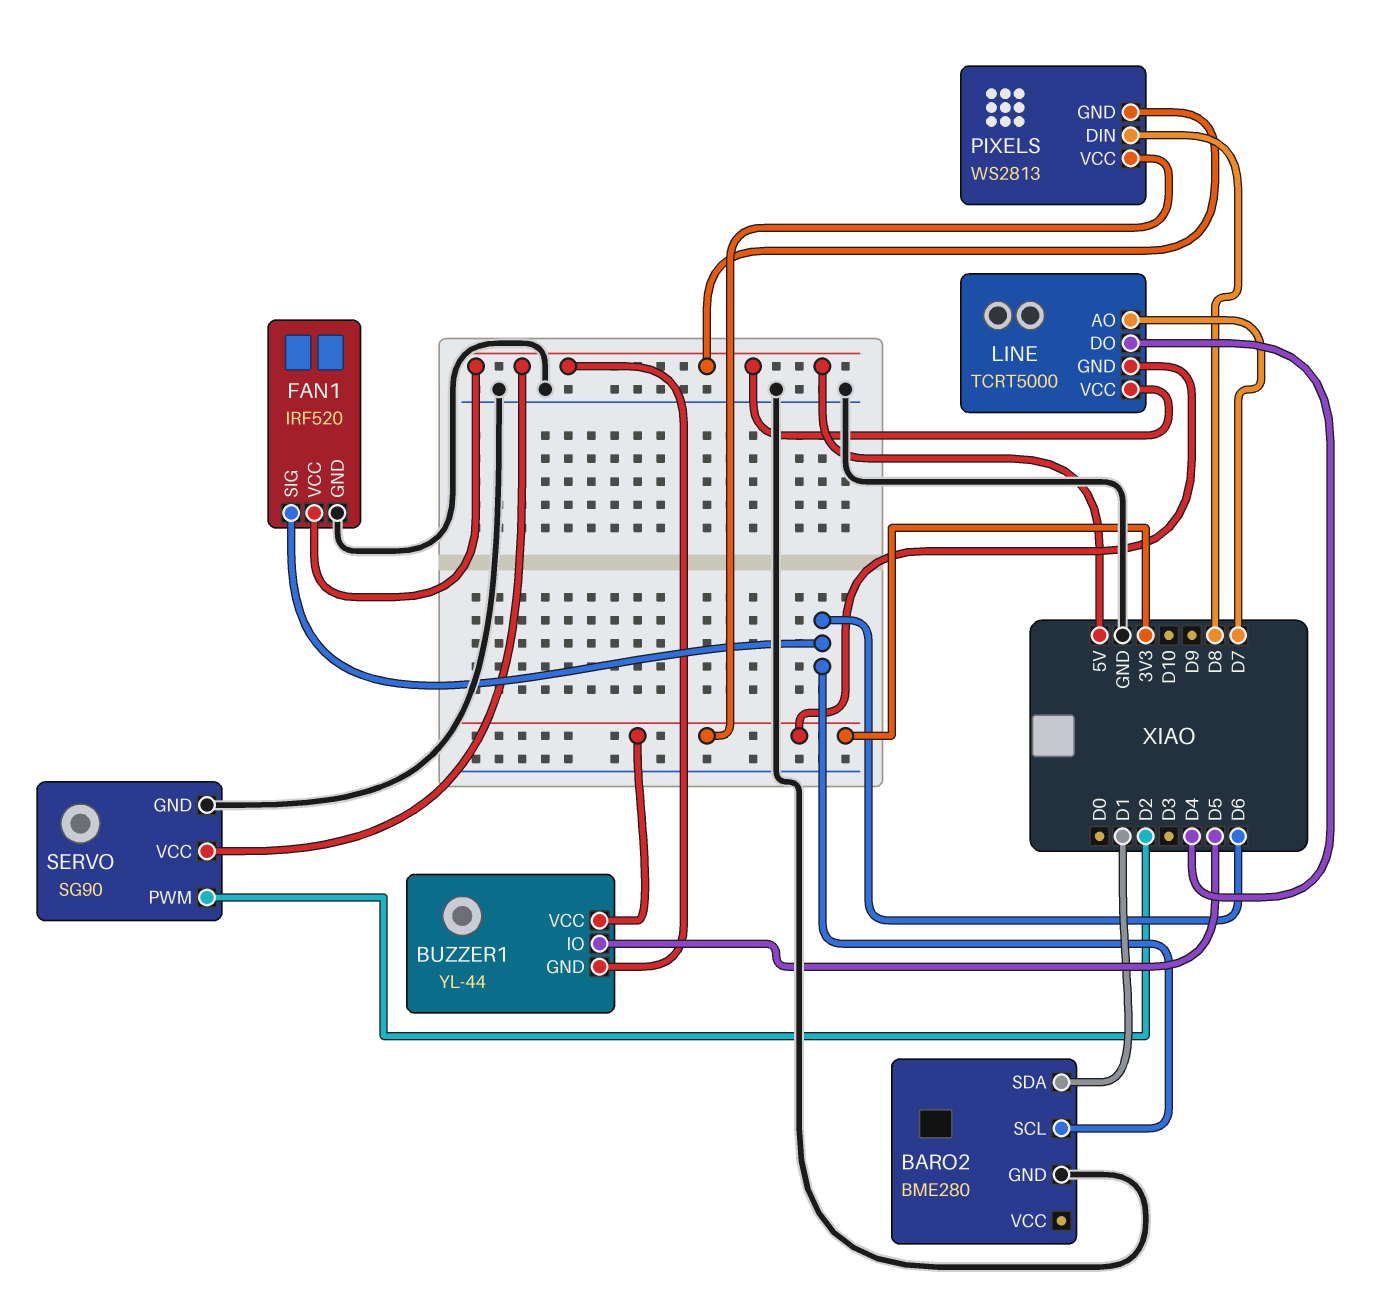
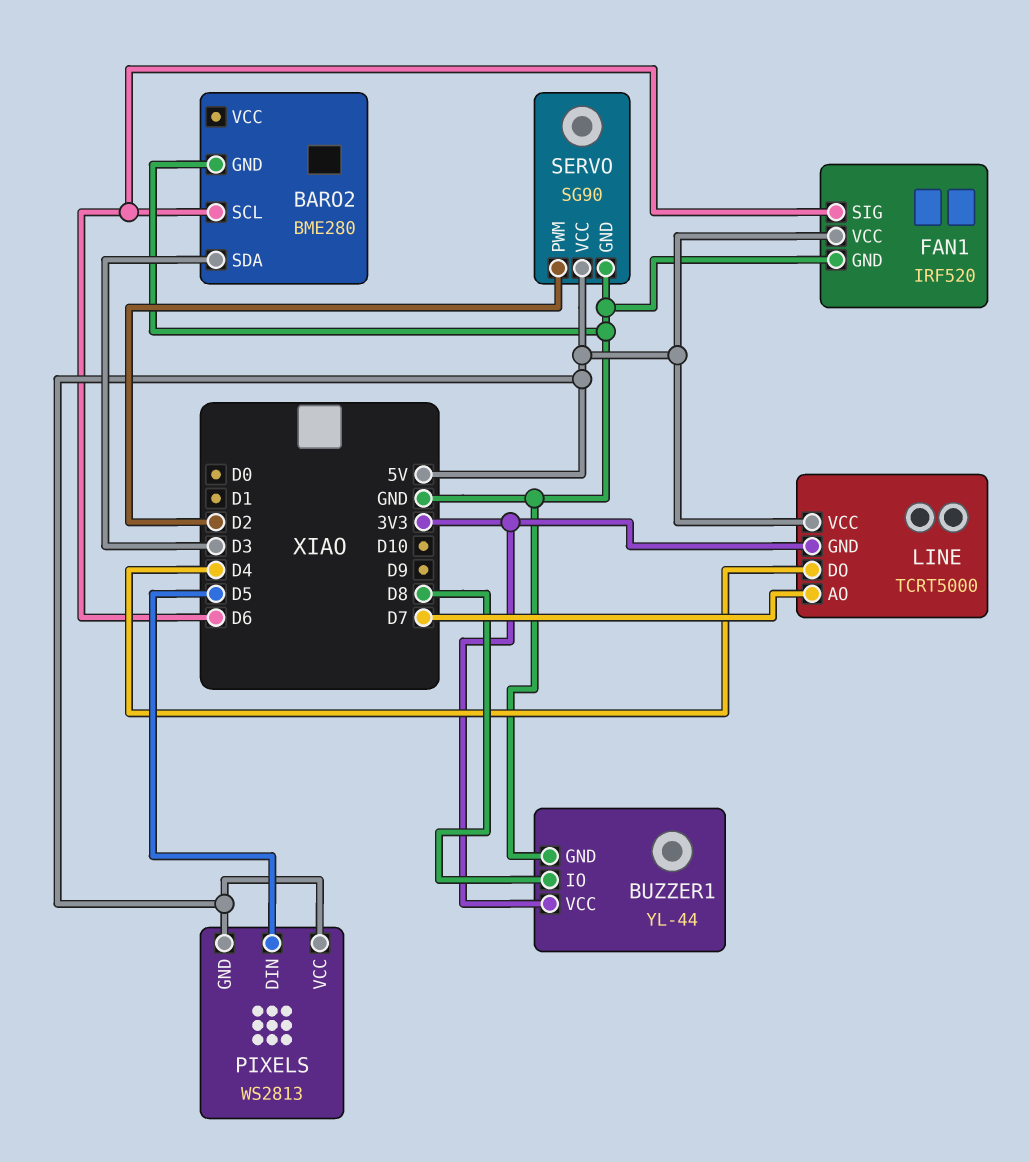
BARO2 pin SDA: D1 -> D3
BUZZER1 pin GND: 5V -> GND
BUZZER1 pin IO: D5 -> D8
PIXELS pin DIN: D8 -> D5
PIXELS pin VCC: 3V3 -> 5V

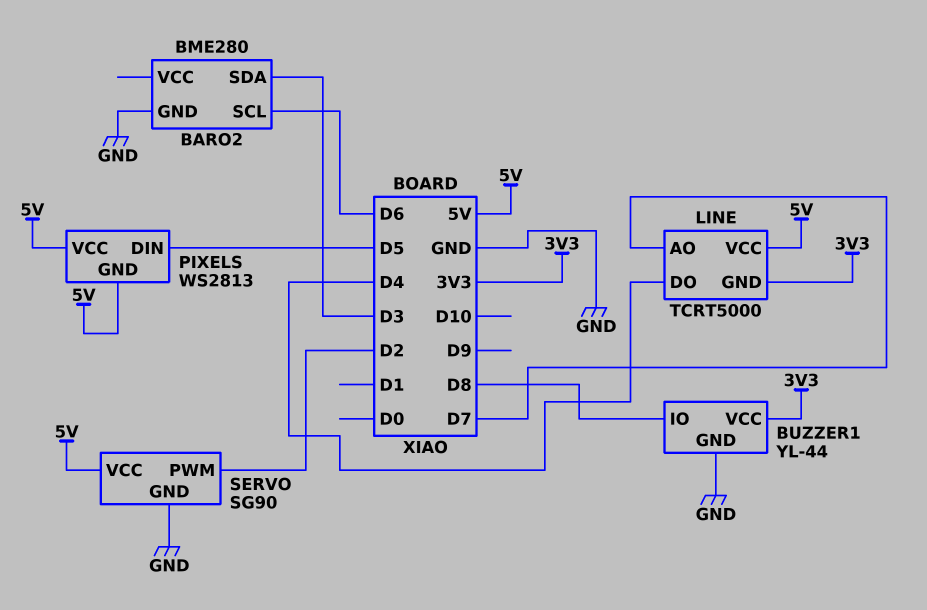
FAN1: IRF520 -> none
FAN1 pin GND: GND -> none
FAN1 pin SIG: D6 -> none
FAN1 pin VCC: 5V -> none

